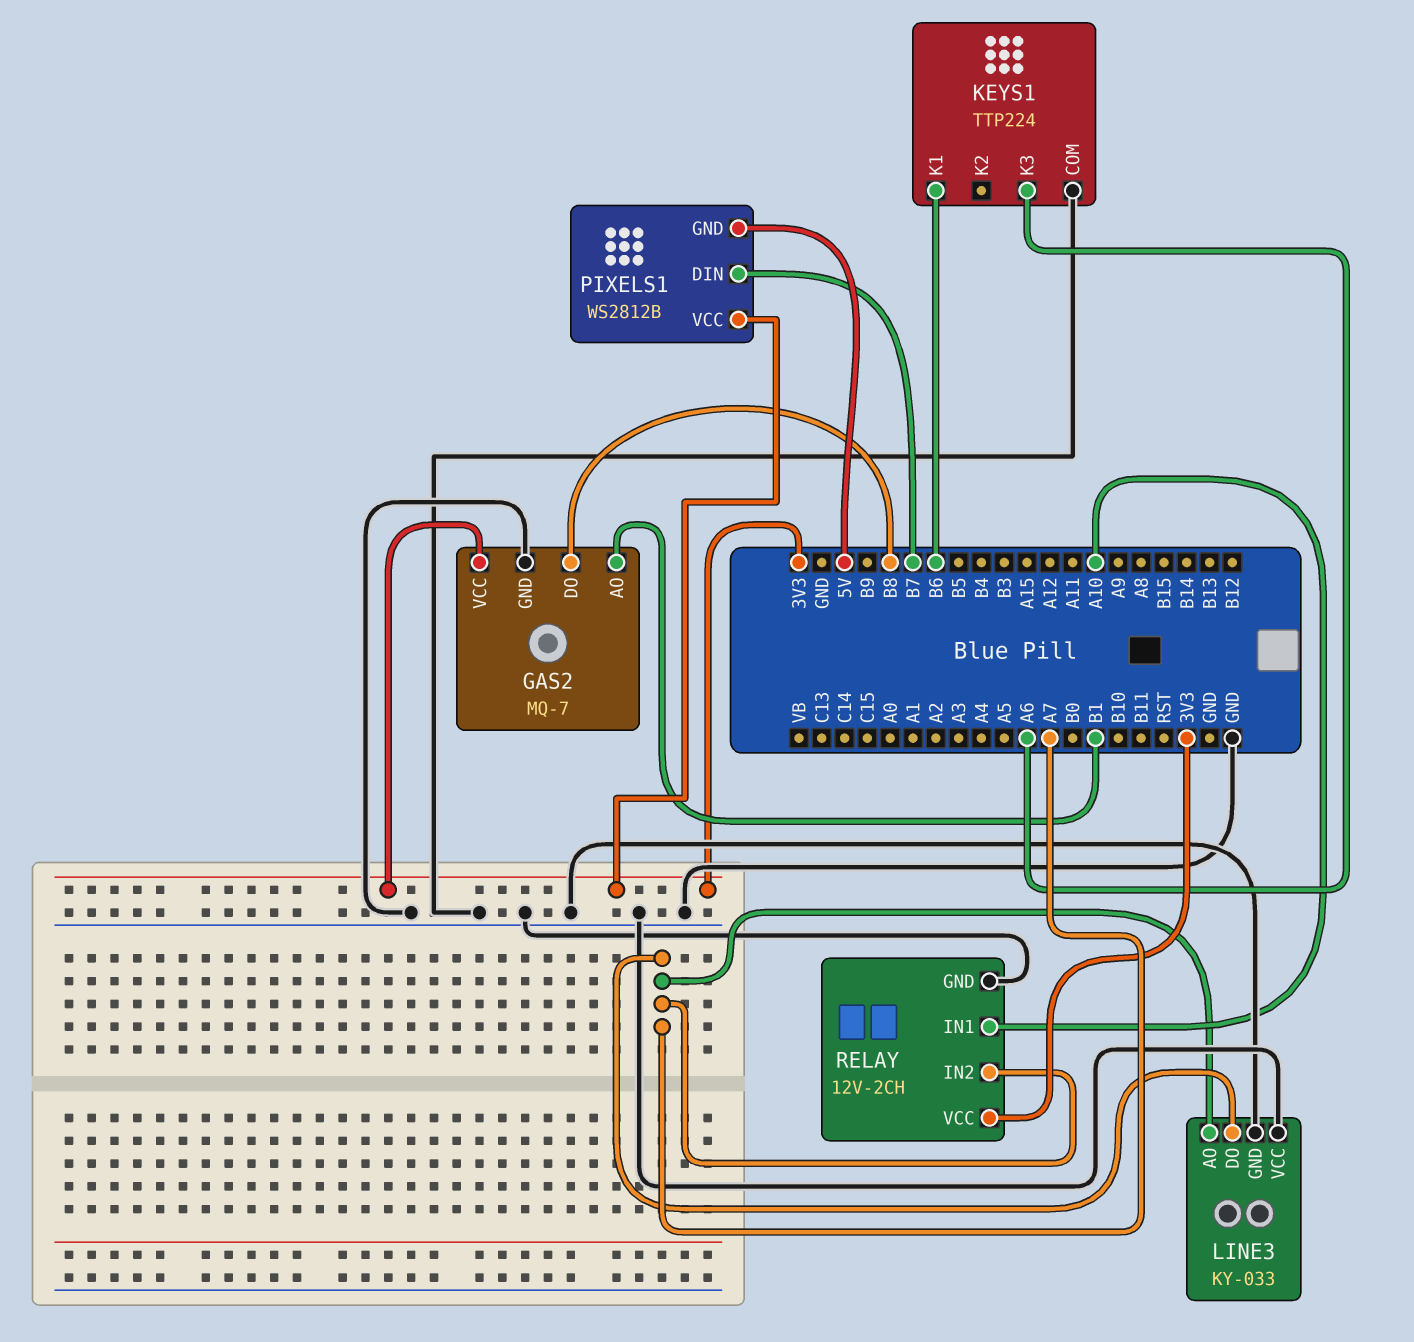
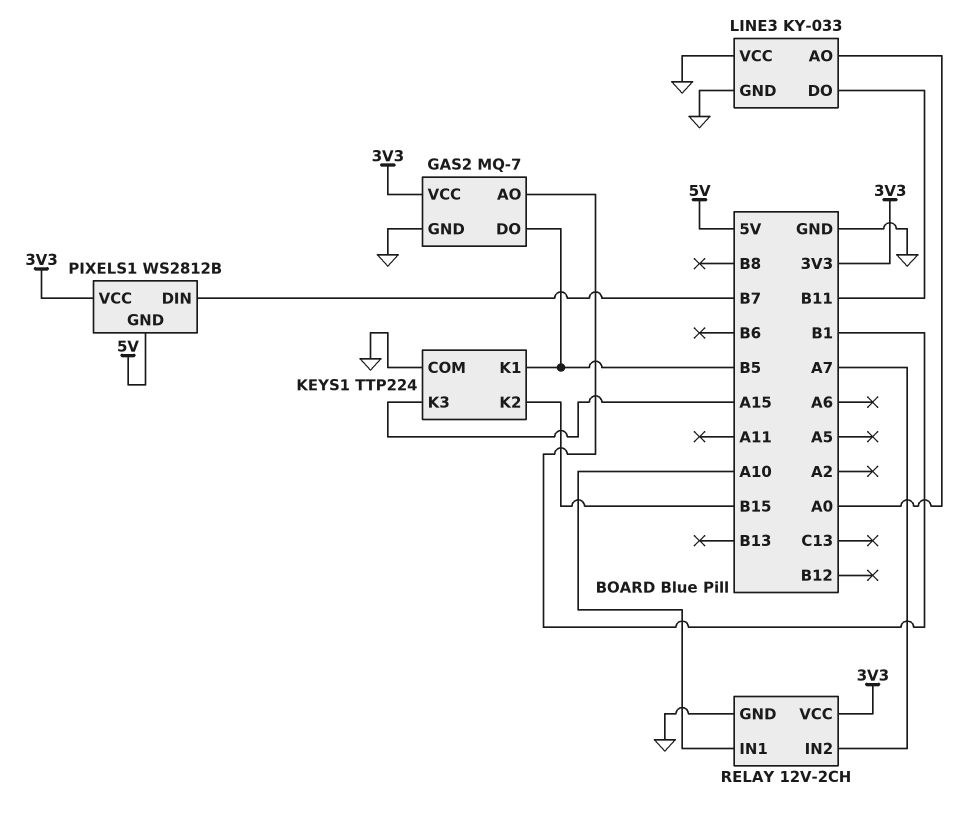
GAS2 pin DO: B8 -> B5
KEYS1 pin K1: B6 -> B5
KEYS1 pin K2: none -> B15
KEYS1 pin K3: A6 -> A15
LINE3 pin AO: A7 -> A0
LINE3 pin DO: A7 -> B11

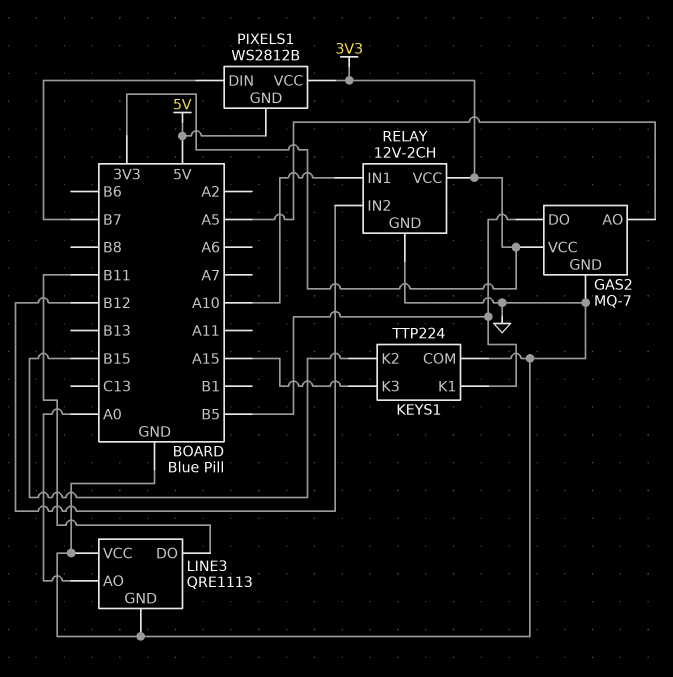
GAS2 pin AO: B1 -> A5
LINE3: KY-033 -> QRE1113
RELAY pin IN2: A7 -> B12

